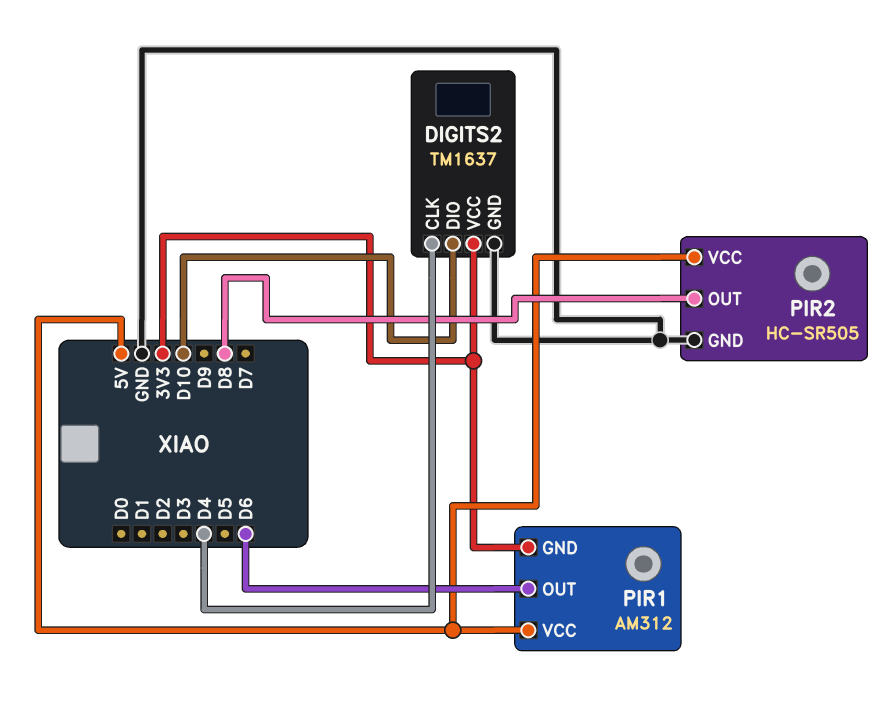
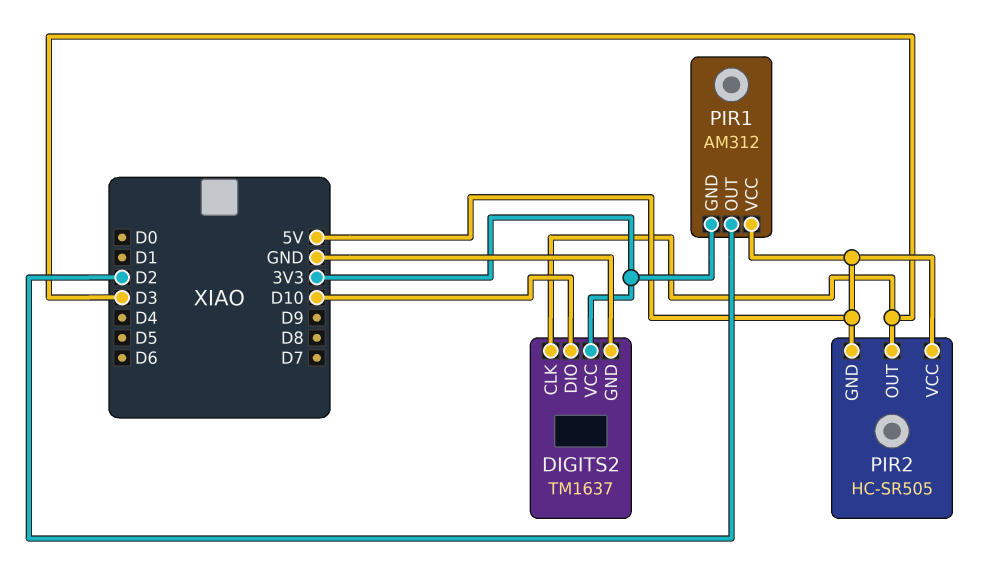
DIGITS2 pin CLK: D4 -> D3
PIR1 pin OUT: D6 -> D2
PIR2 pin GND: GND -> 5V
PIR2 pin OUT: D8 -> D3

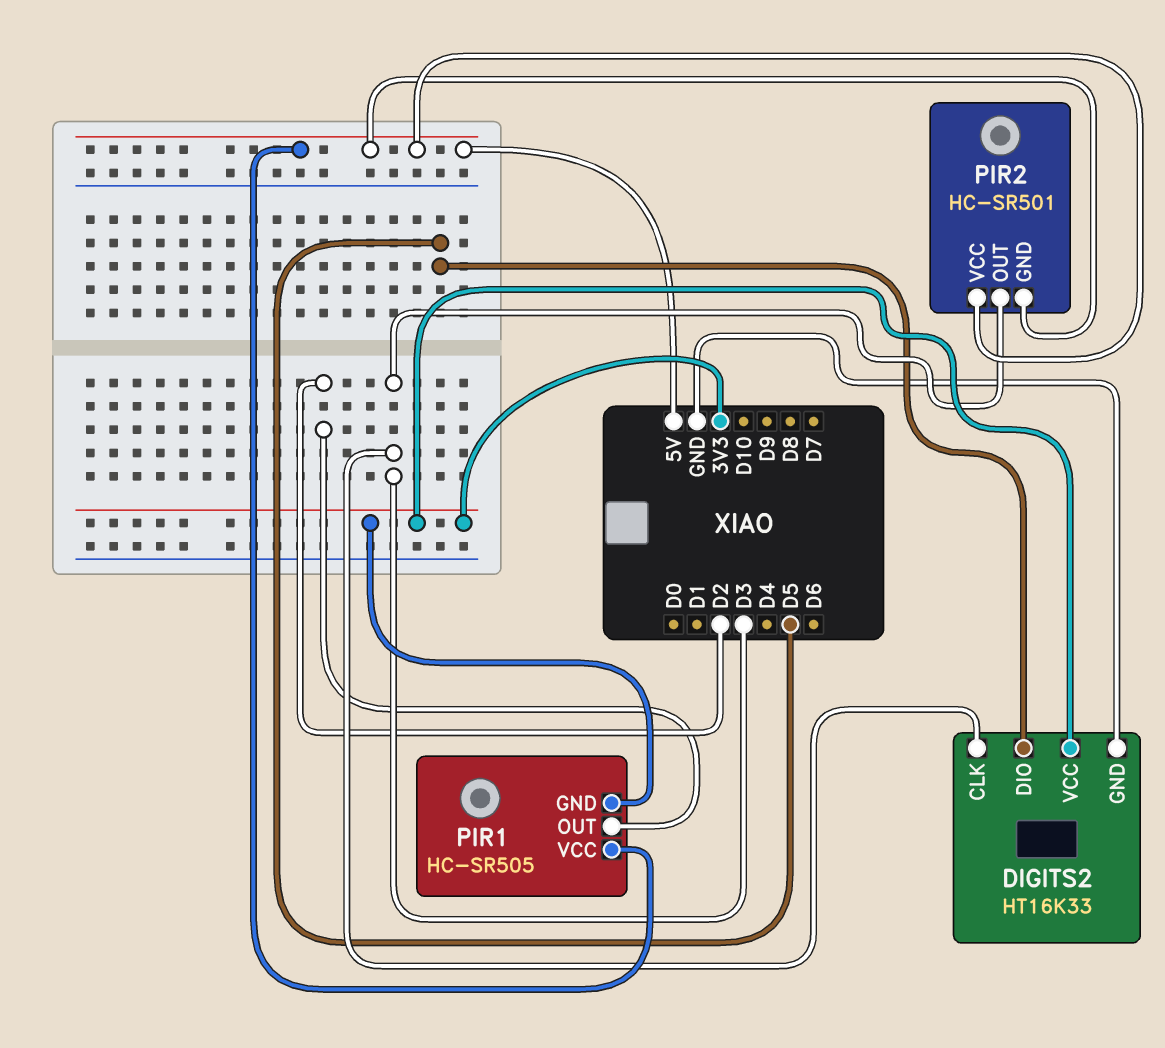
DIGITS2: TM1637 -> HT16K33
DIGITS2 pin DIO: D10 -> D5
PIR1: AM312 -> HC-SR505
PIR2: HC-SR505 -> HC-SR501

